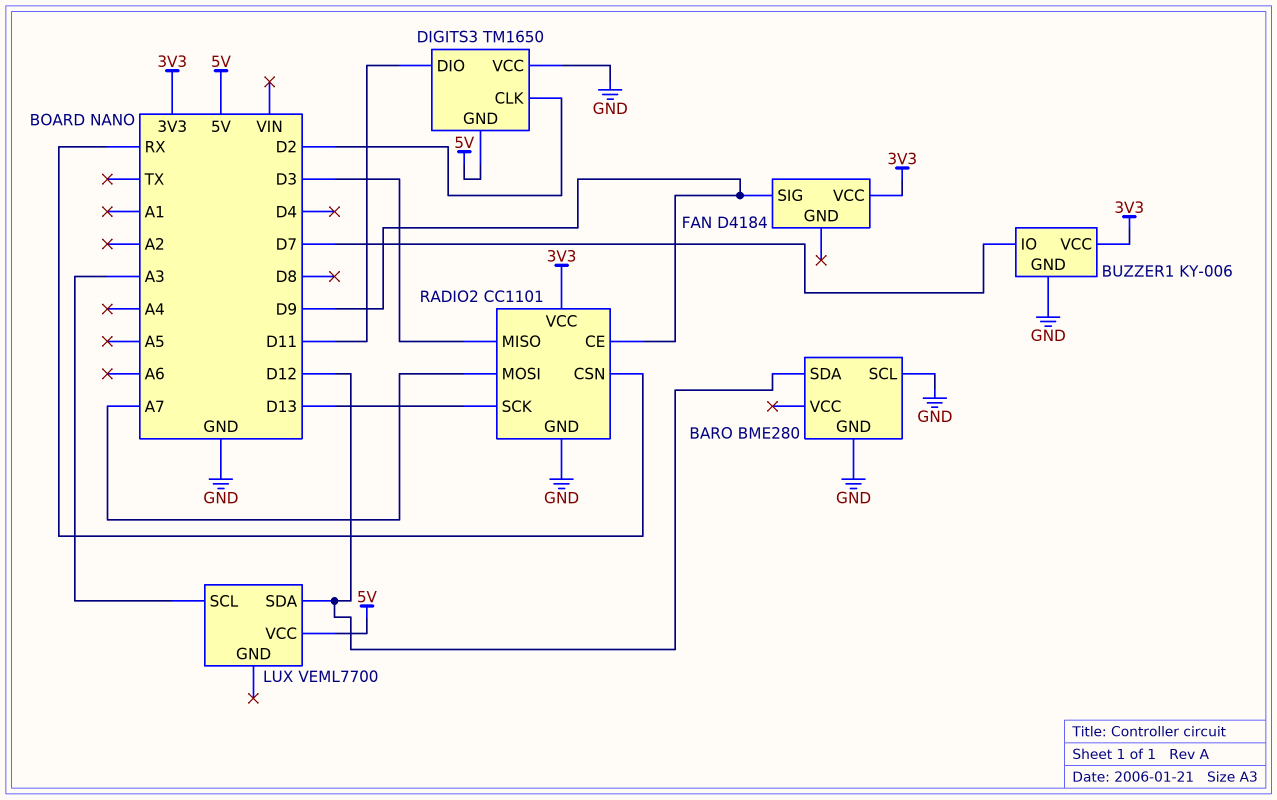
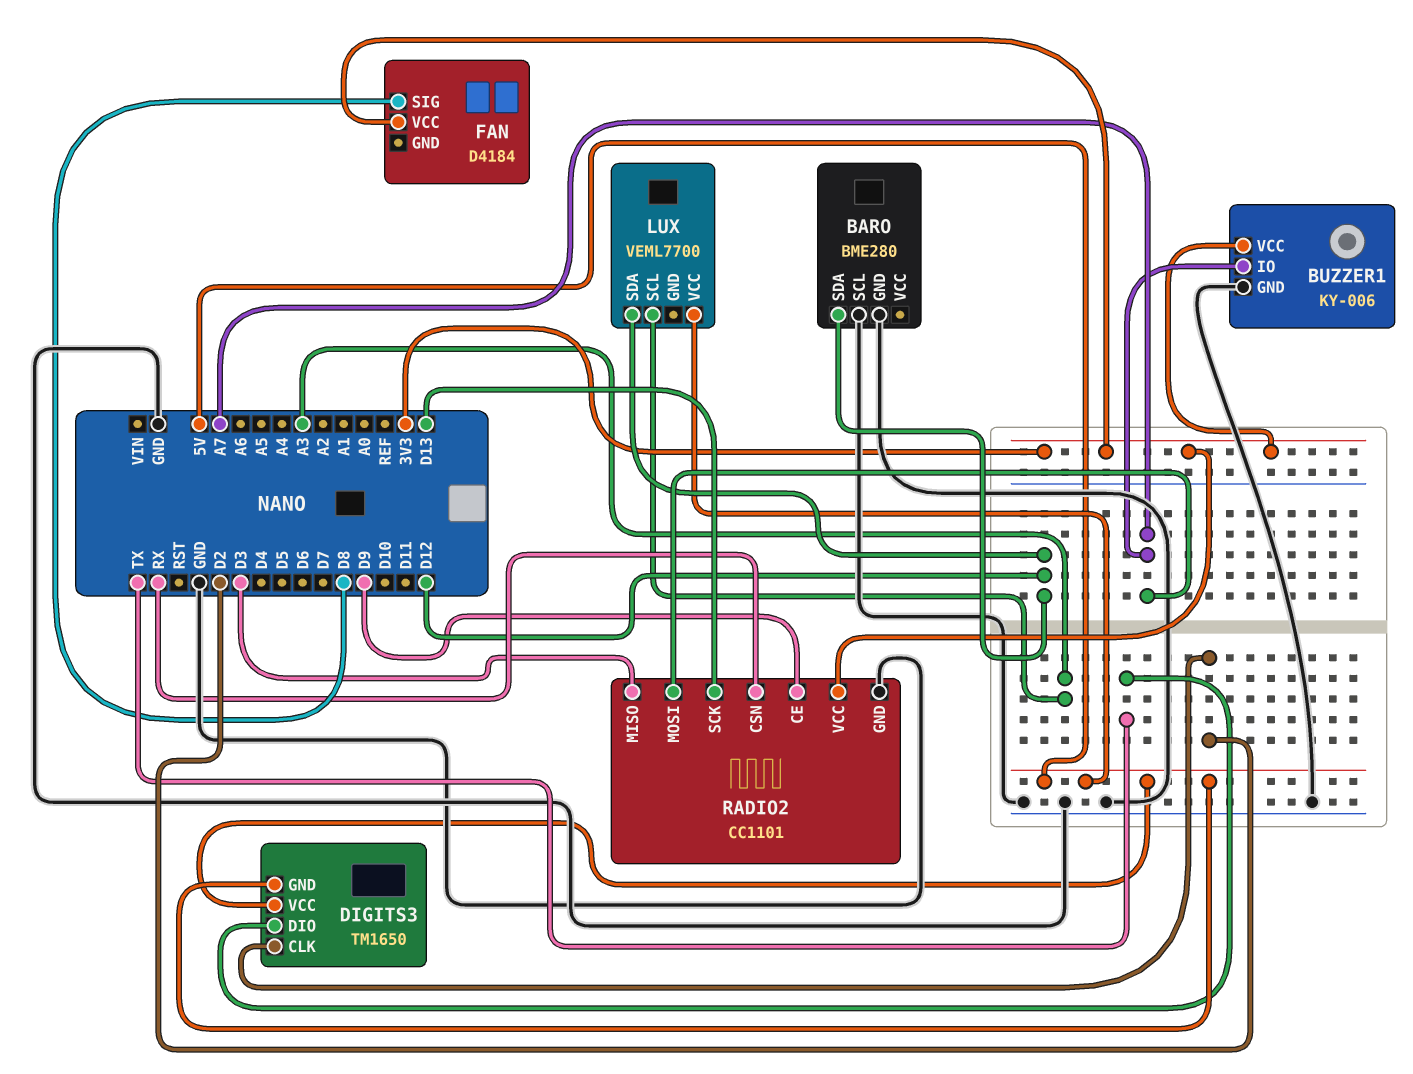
BUZZER1 pin IO: D7 -> A7
DIGITS3 pin DIO: D11 -> TX
DIGITS3 pin VCC: GND -> 5V
FAN pin SIG: D9 -> D8

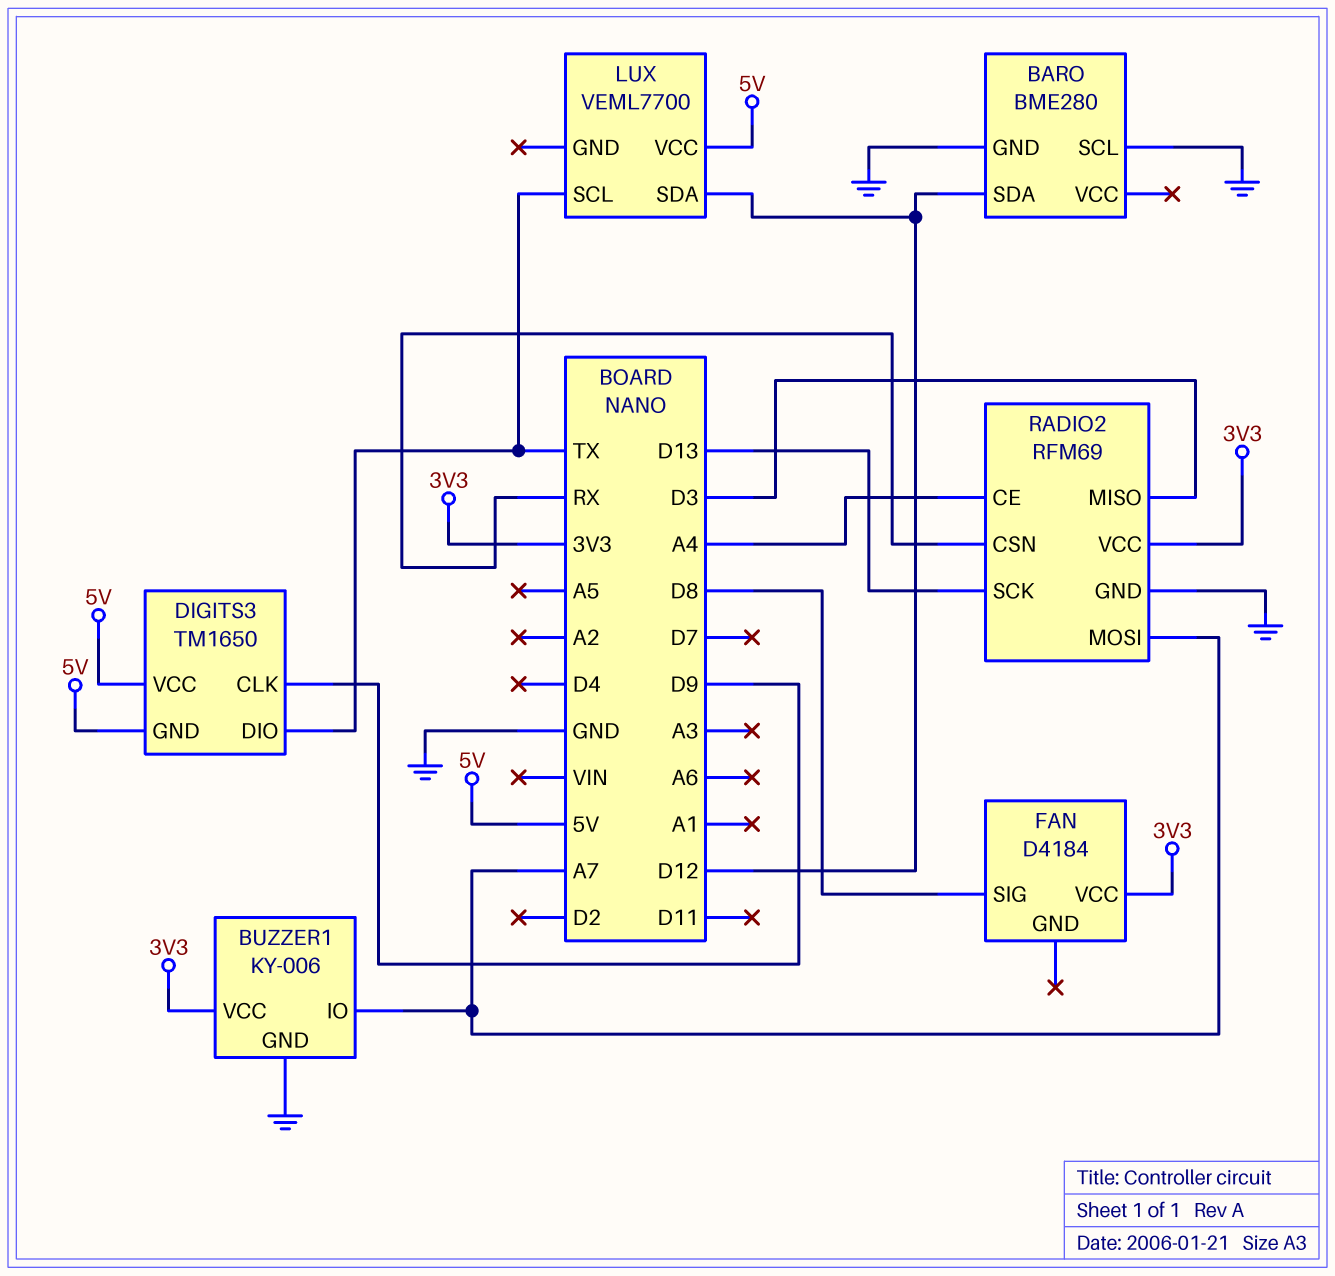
DIGITS3 pin CLK: D2 -> D9
LUX pin SCL: A3 -> TX
RADIO2: CC1101 -> RFM69
RADIO2 pin CE: D9 -> A4

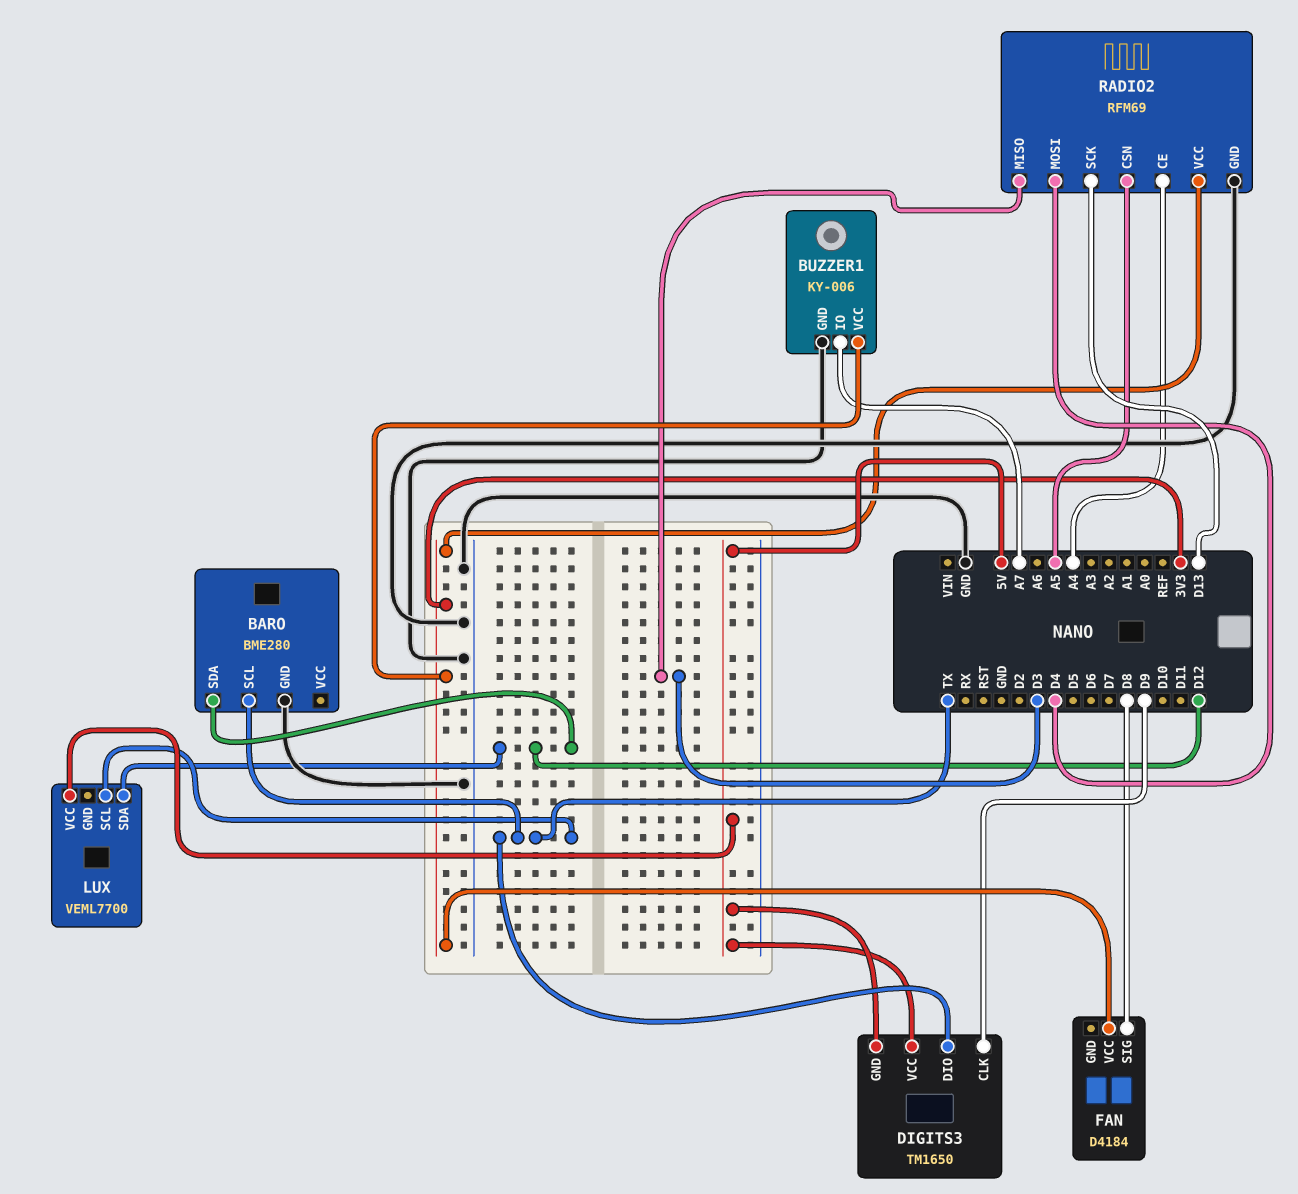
BARO pin SCL: GND -> TX
RADIO2 pin CSN: RX -> A5
RADIO2 pin MOSI: A7 -> D4

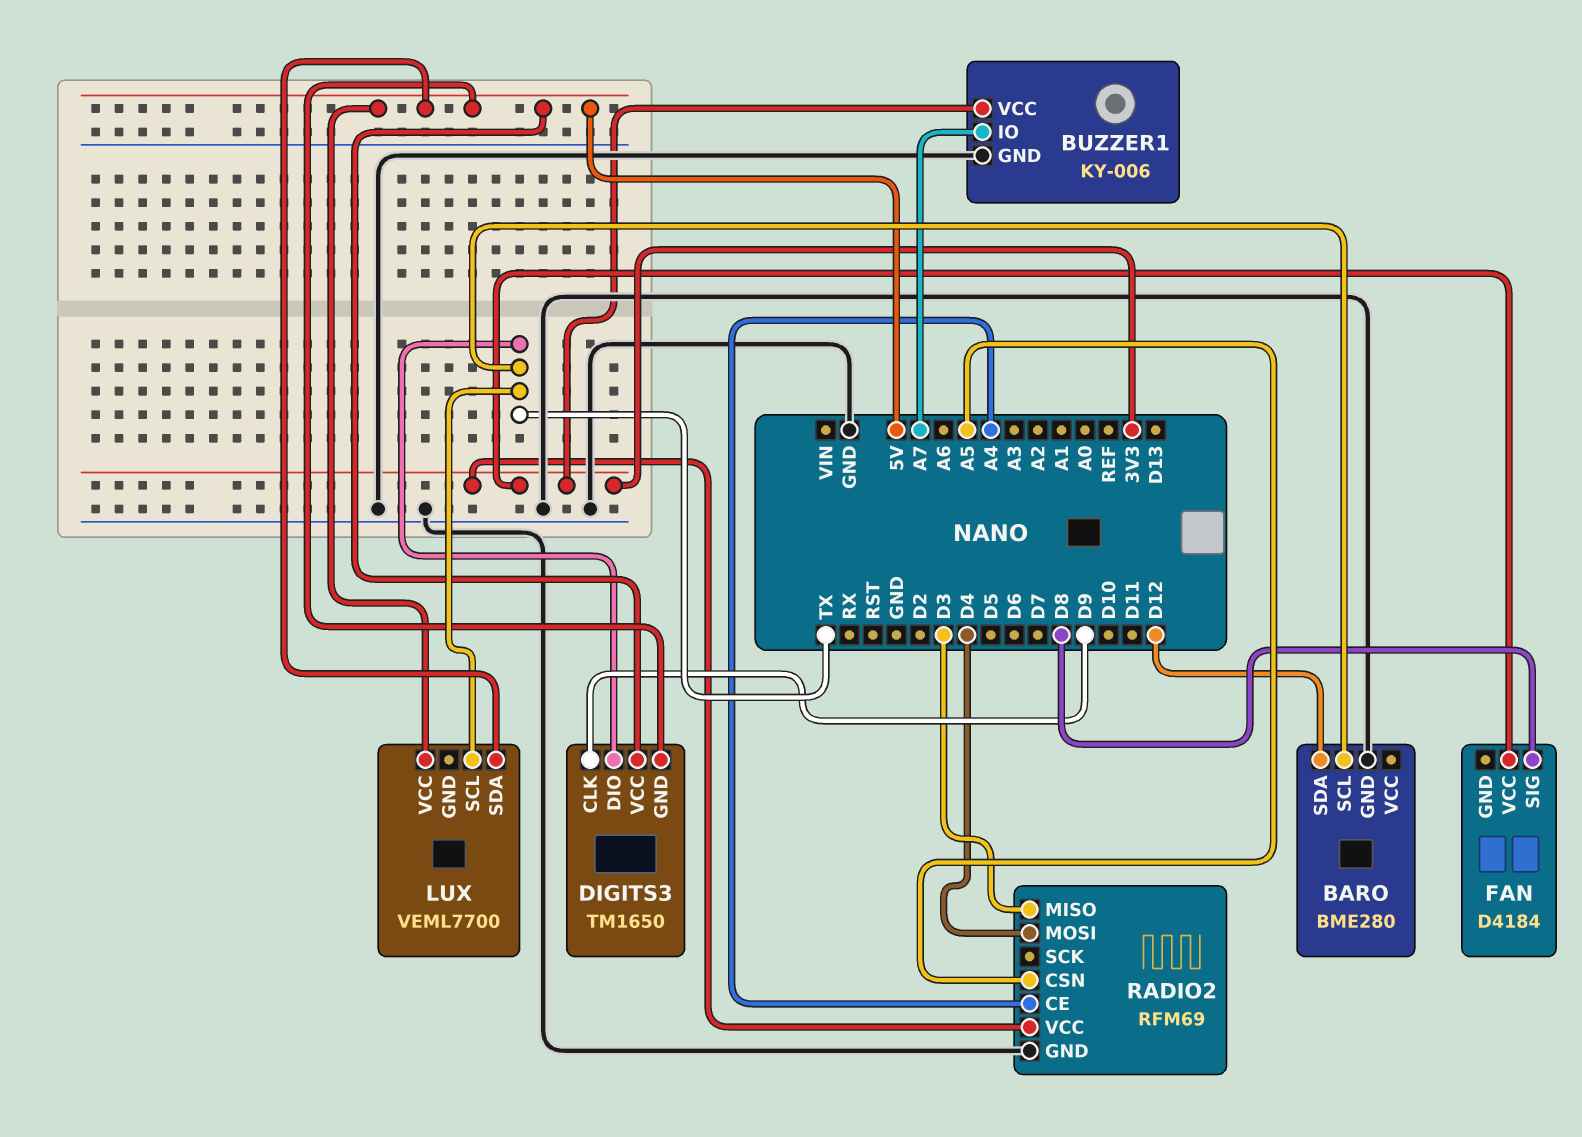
LUX pin SDA: D12 -> 5V
RADIO2 pin SCK: D13 -> none

